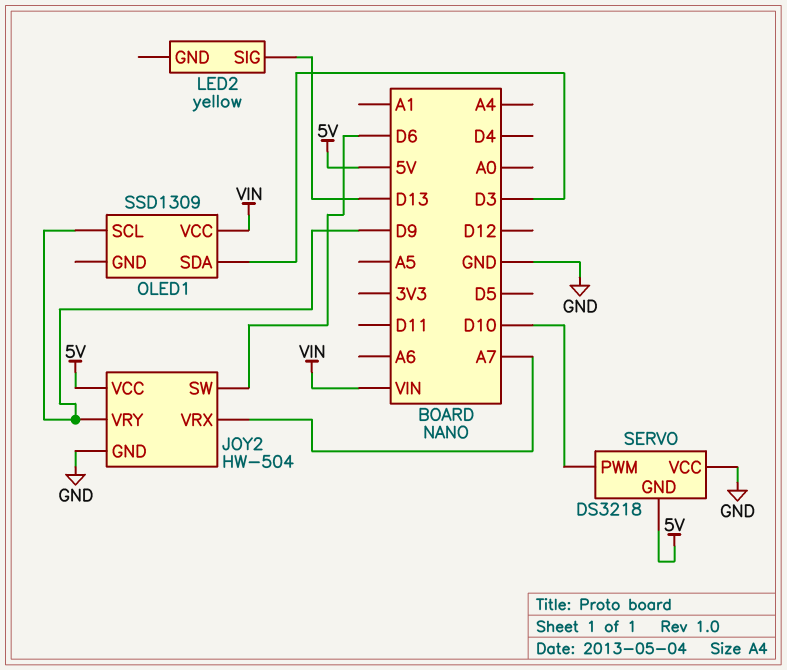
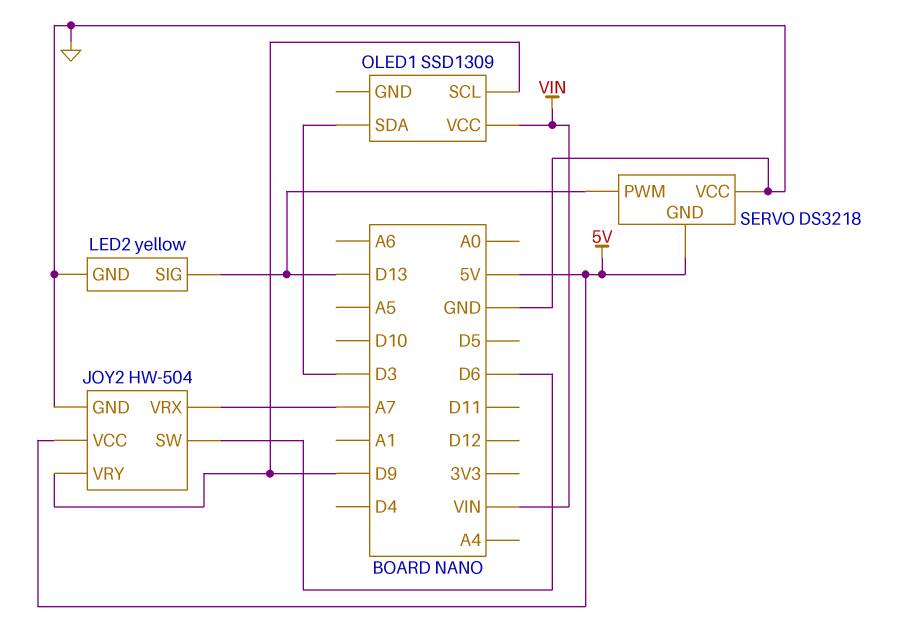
LED2 pin GND: none -> GND
SERVO pin PWM: D10 -> D13

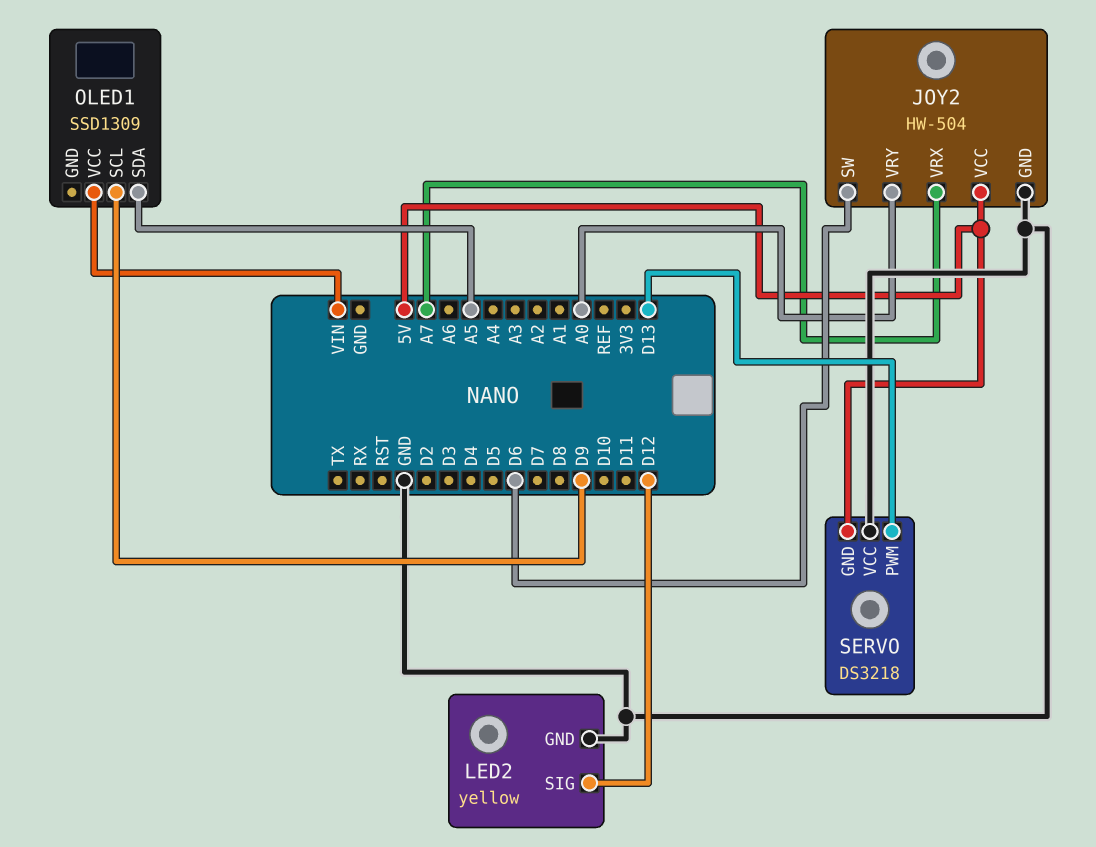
JOY2 pin VRY: D9 -> A0
LED2 pin SIG: D13 -> D12
OLED1 pin SDA: D3 -> A5

